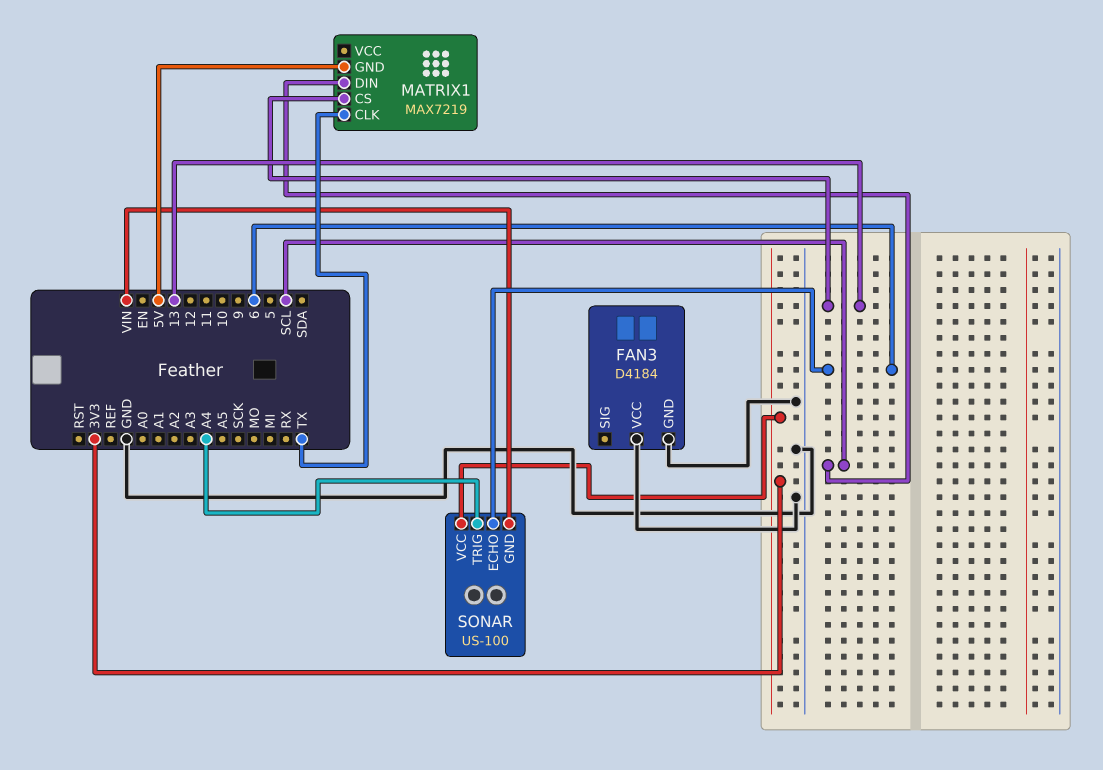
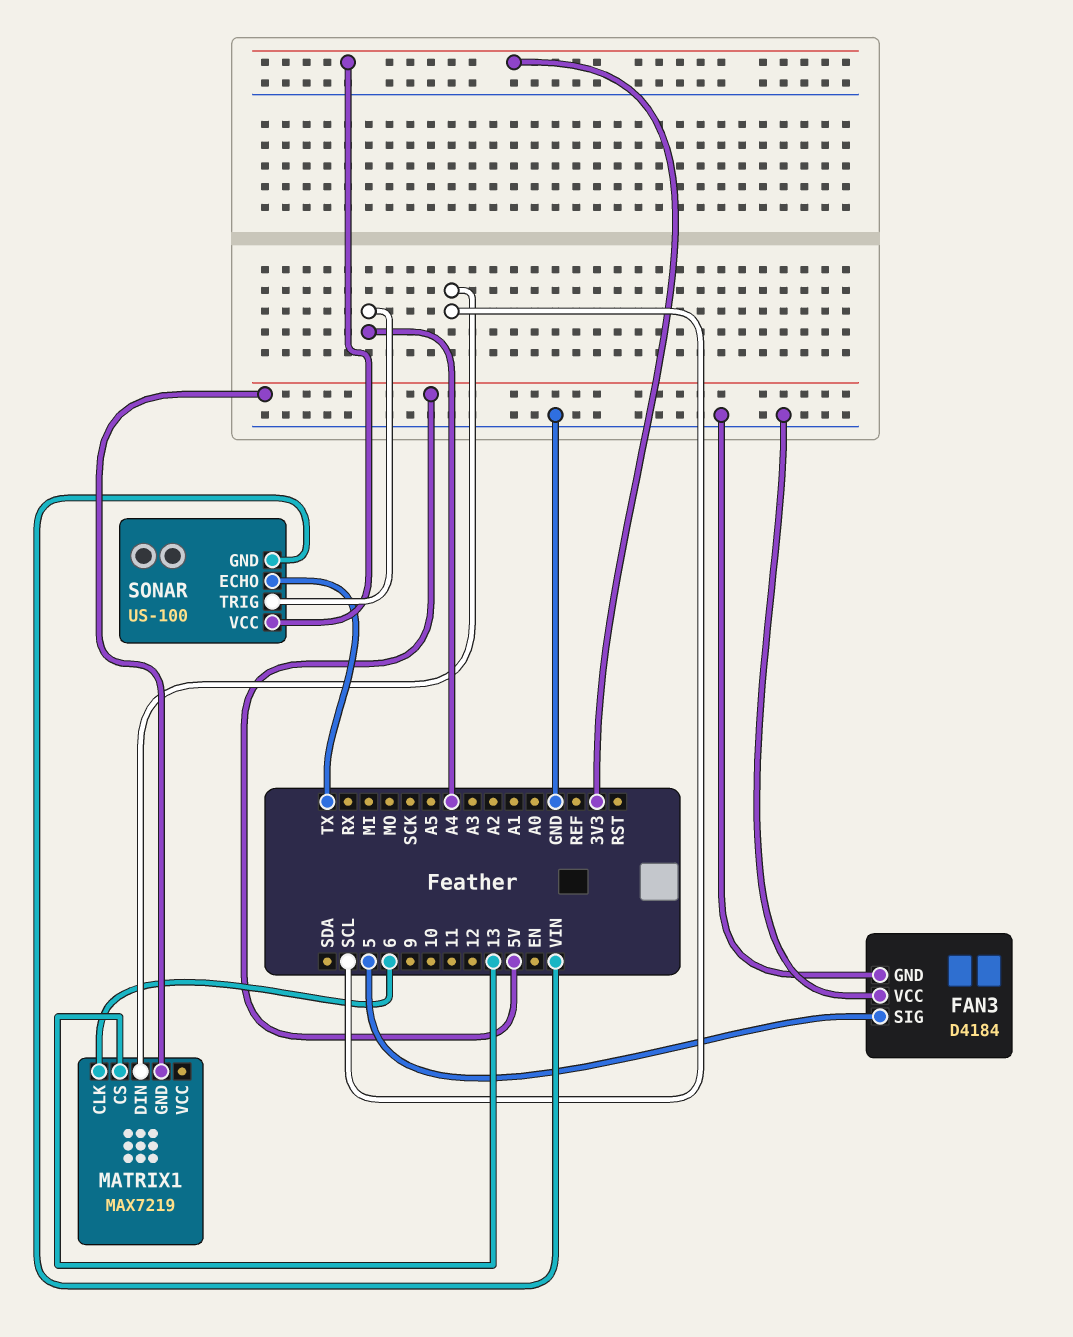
FAN3 pin SIG: none -> 5
MATRIX1 pin CLK: TX -> 6
SONAR pin ECHO: 6 -> TX

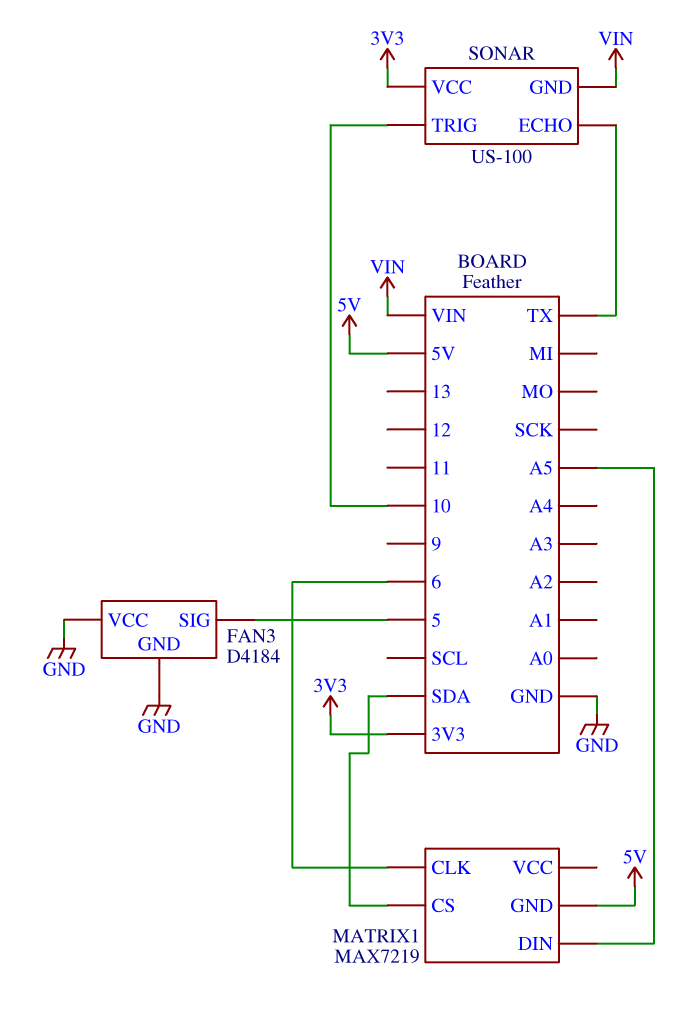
MATRIX1 pin CS: 13 -> SDA
MATRIX1 pin DIN: SCL -> A5
SONAR pin TRIG: A4 -> 10

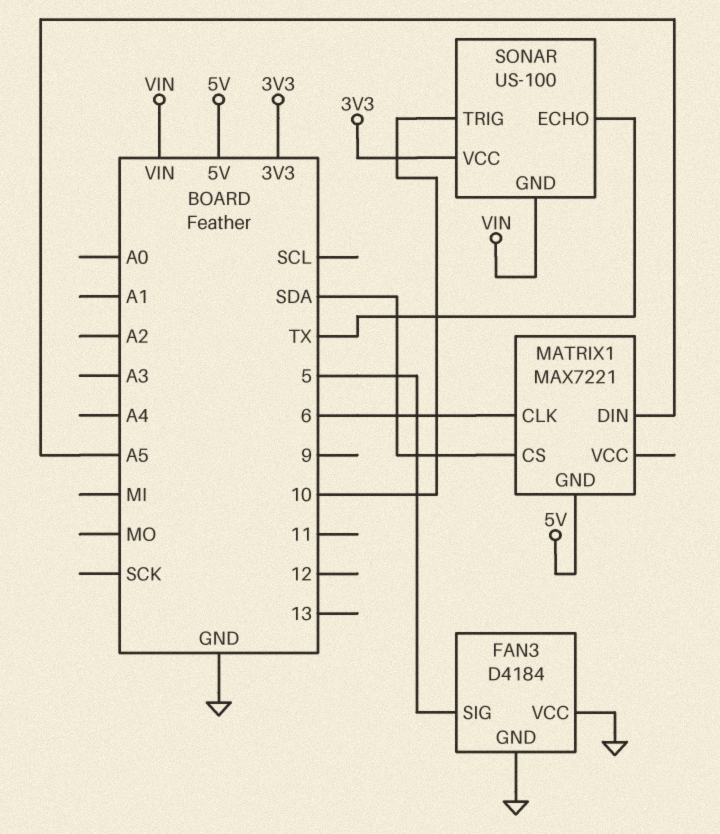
MATRIX1: MAX7219 -> MAX7221

